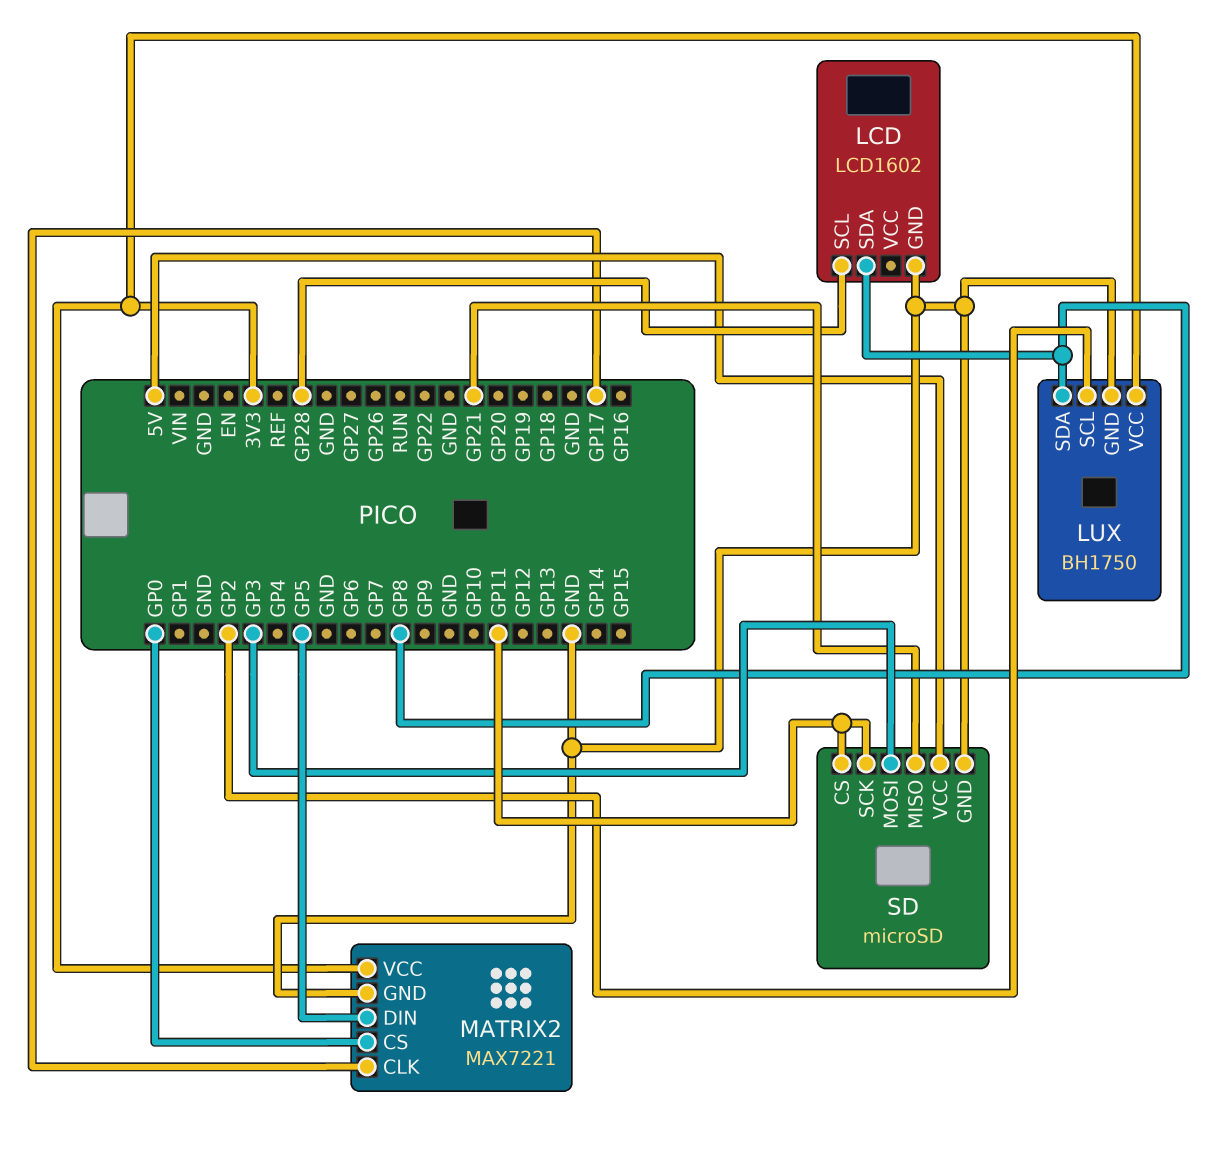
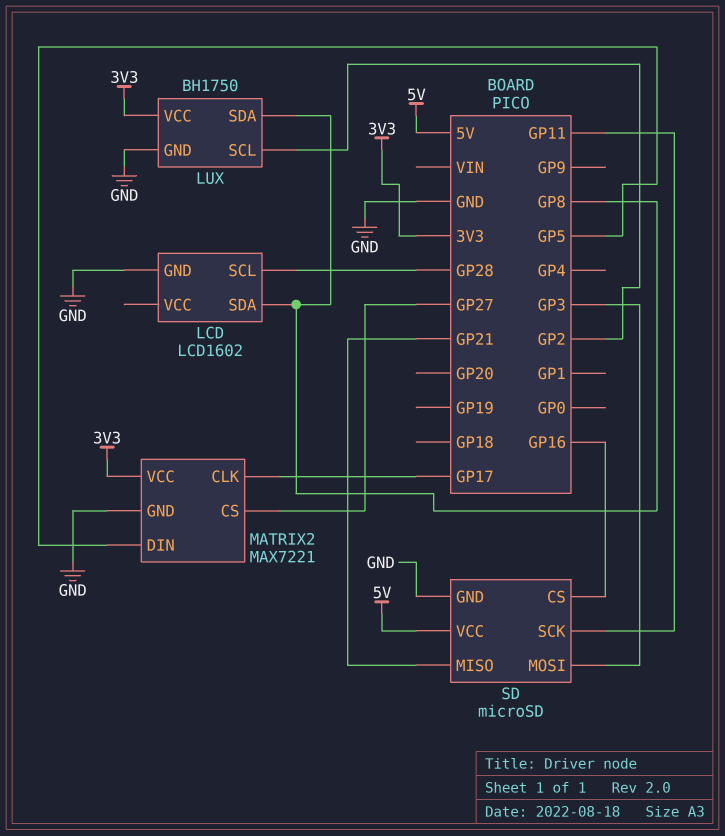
MATRIX2 pin CS: GP0 -> GP27
SD pin CS: GP11 -> GP16

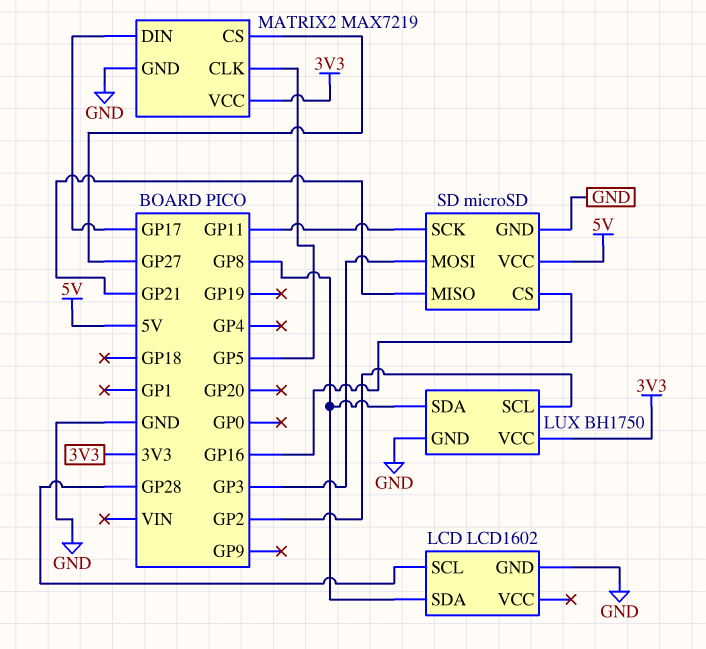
MATRIX2: MAX7221 -> MAX7219
MATRIX2 pin CLK: GP17 -> GP5
MATRIX2 pin DIN: GP5 -> GP17

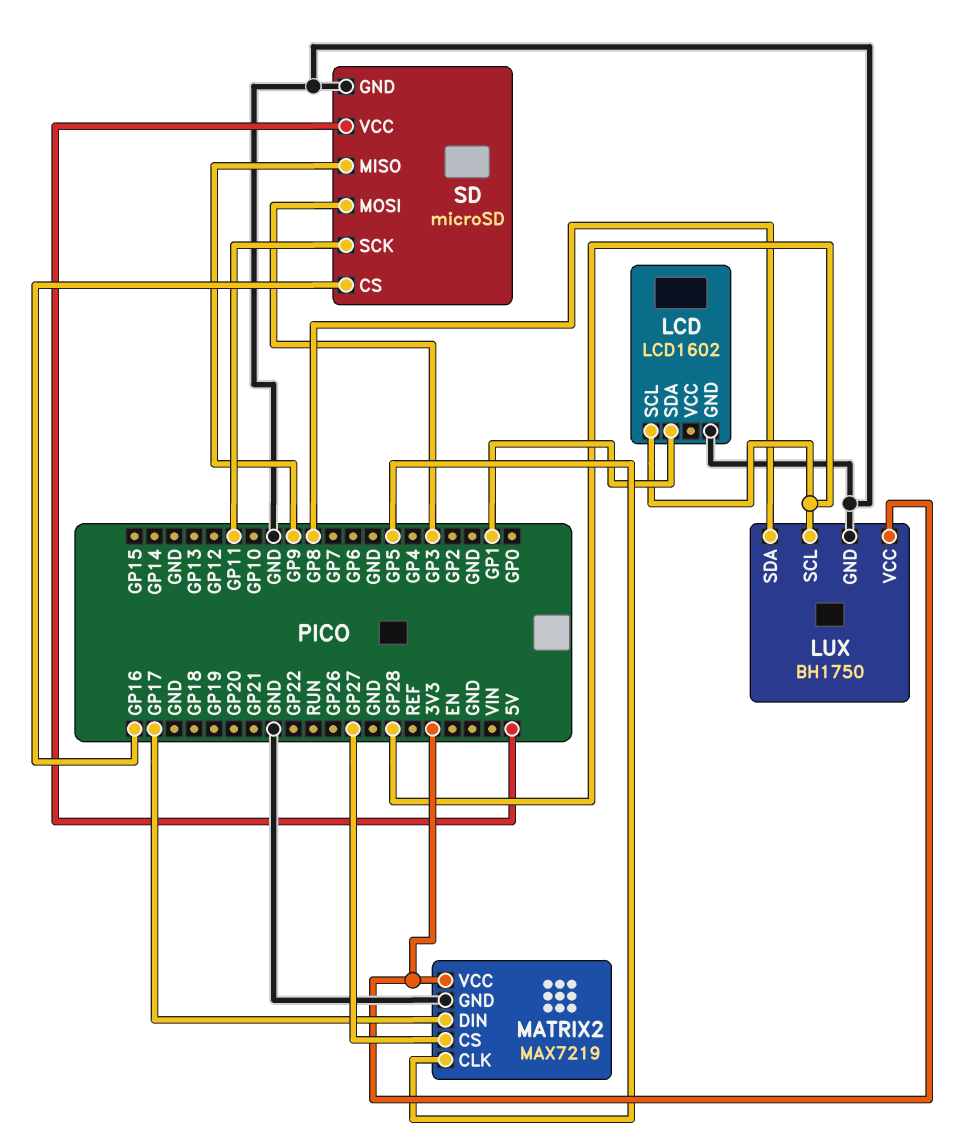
LCD pin SDA: GP8 -> GP1
LUX pin SCL: GP2 -> GP28
SD pin MISO: GP21 -> GP9

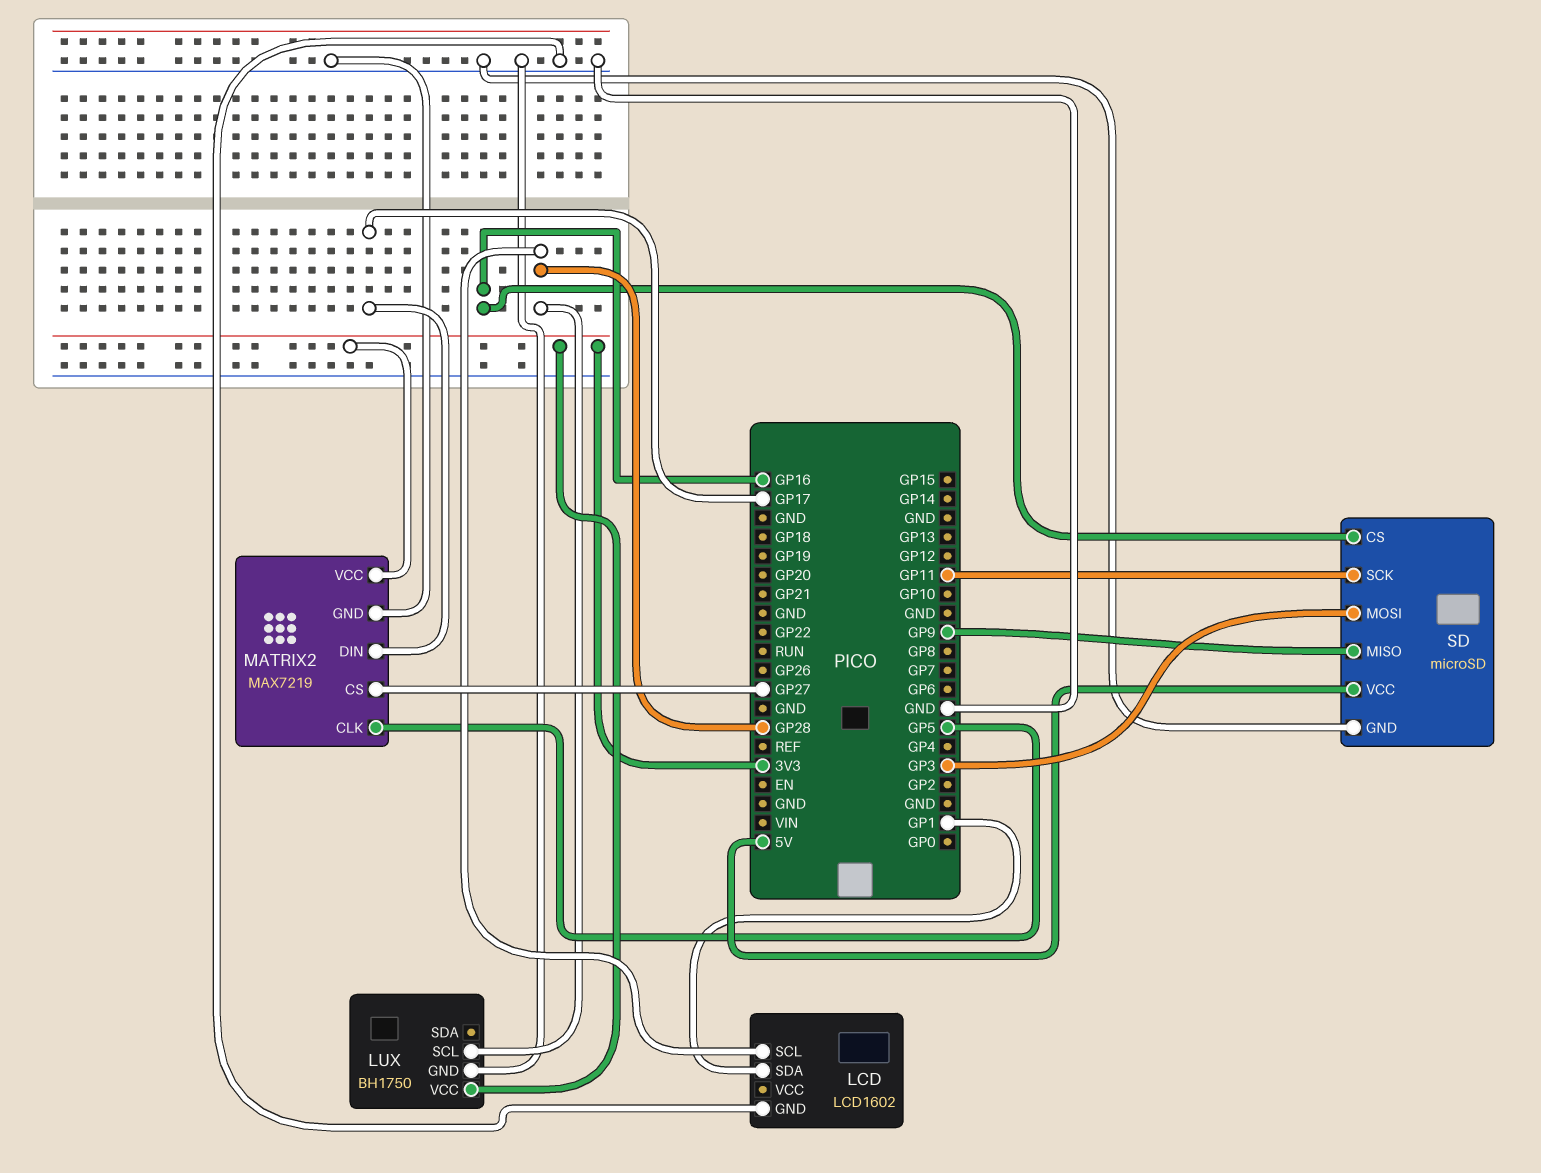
LUX pin SDA: GP8 -> none

